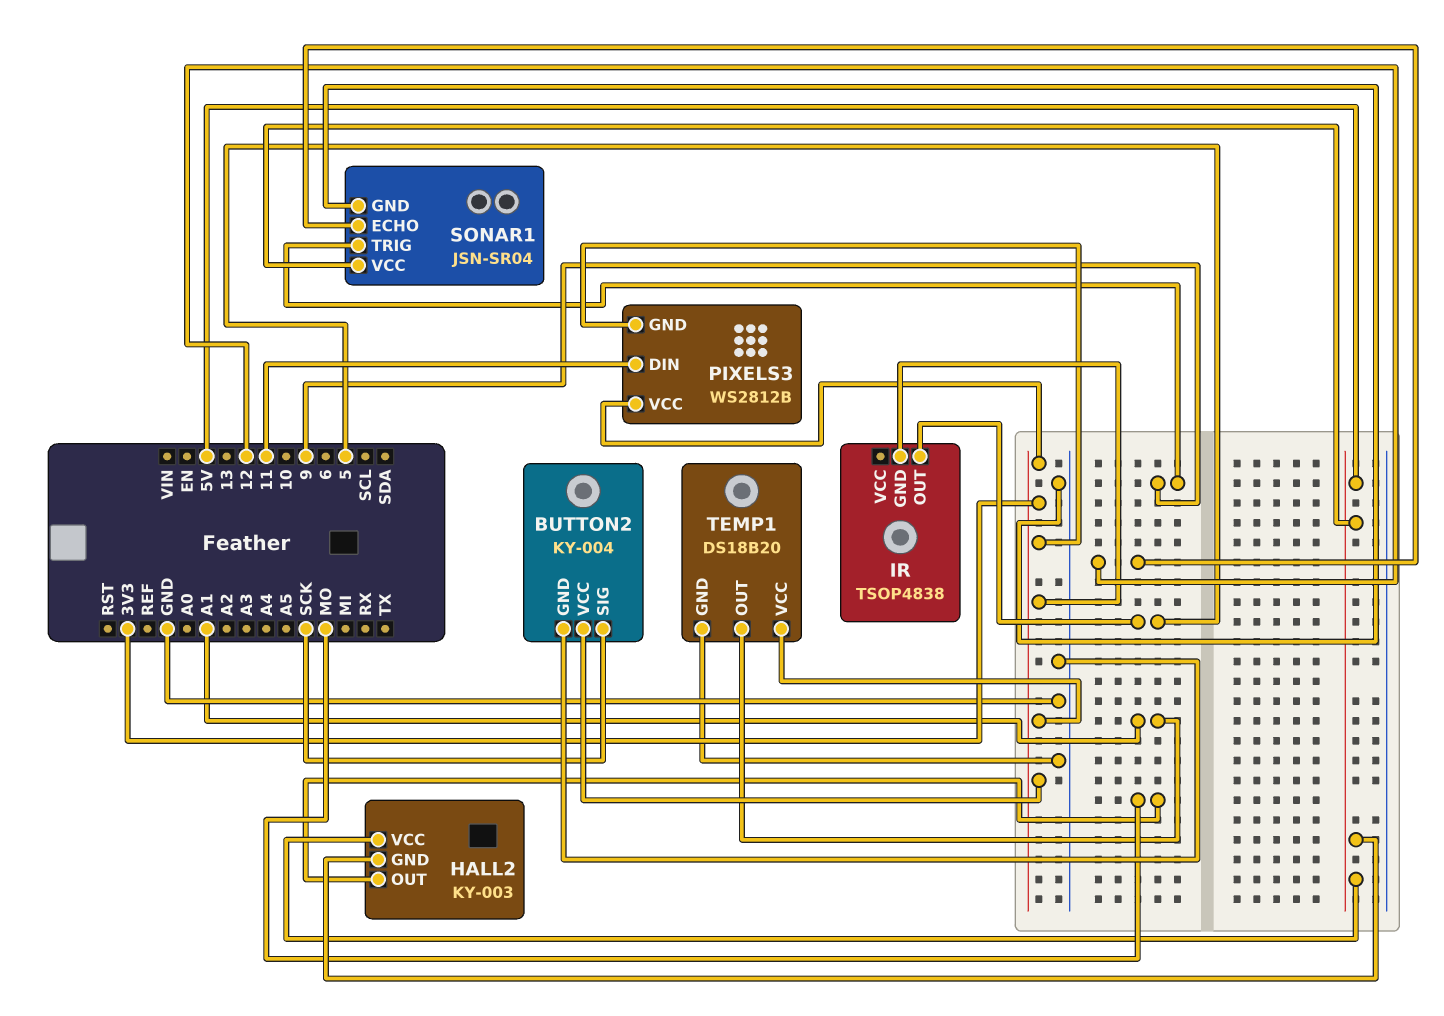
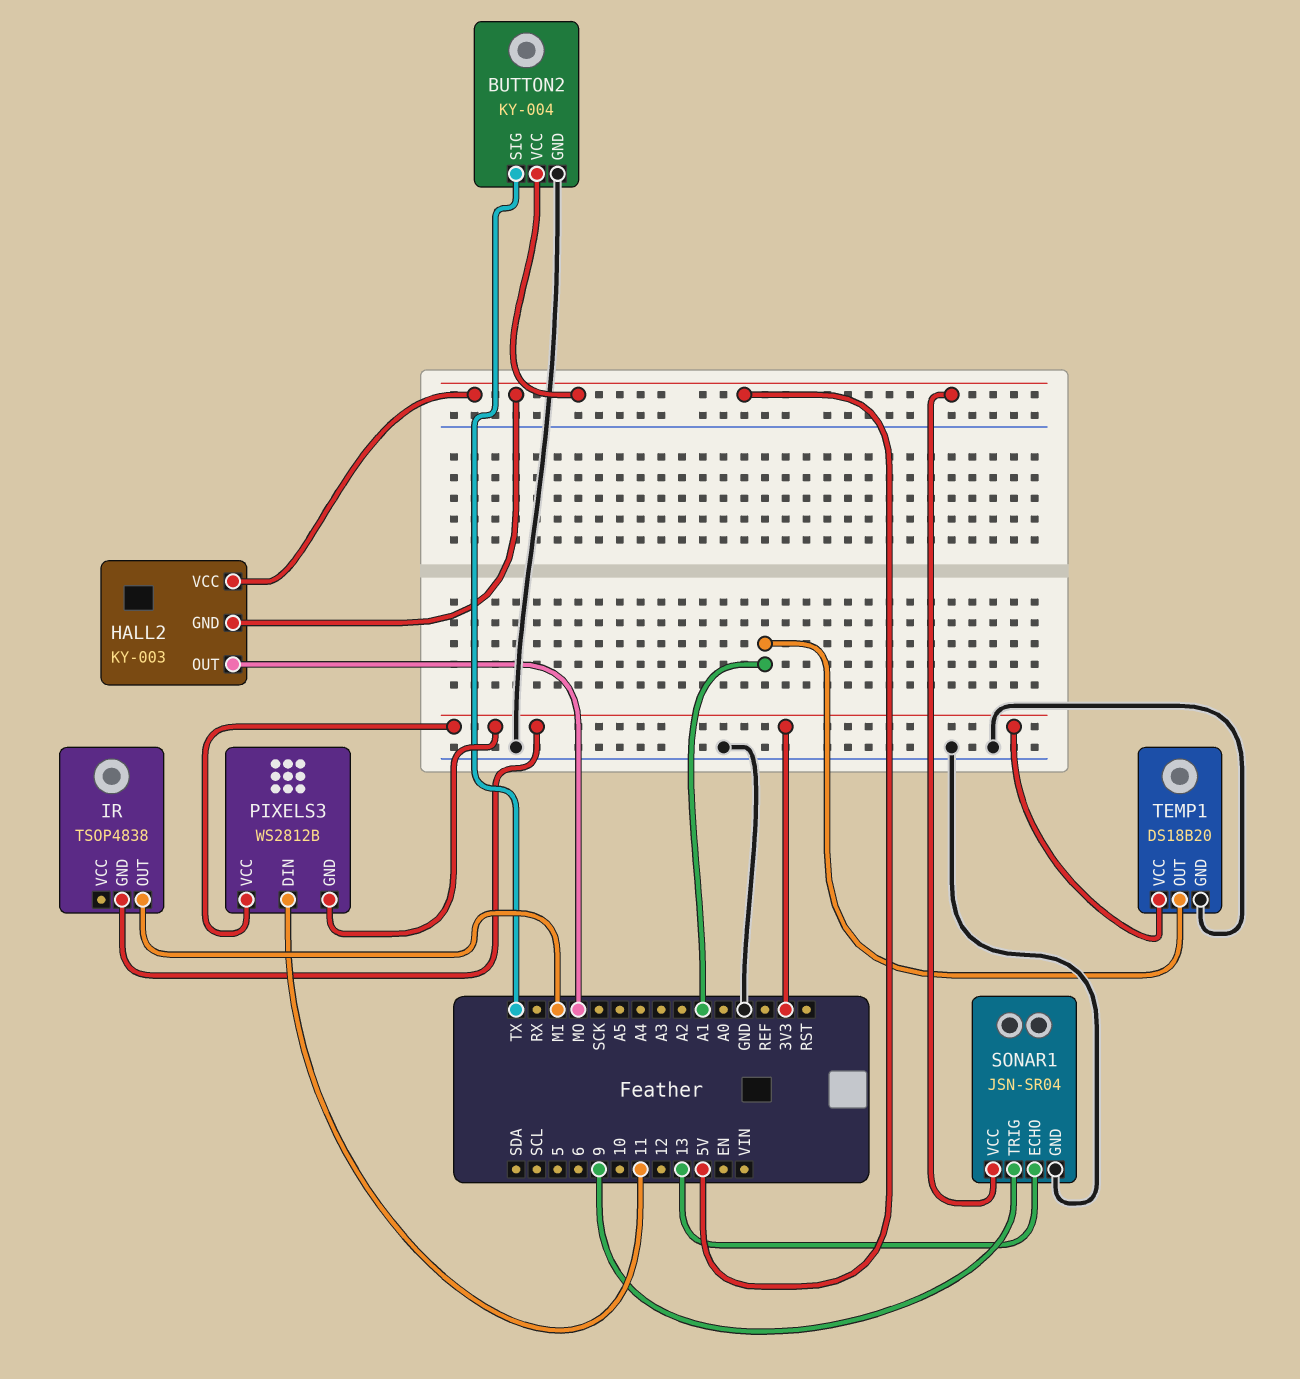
BUTTON2 pin SIG: SCK -> TX
BUTTON2 pin VCC: 3V3 -> 5V
IR pin OUT: 5 -> MI
SONAR1 pin ECHO: 12 -> 13

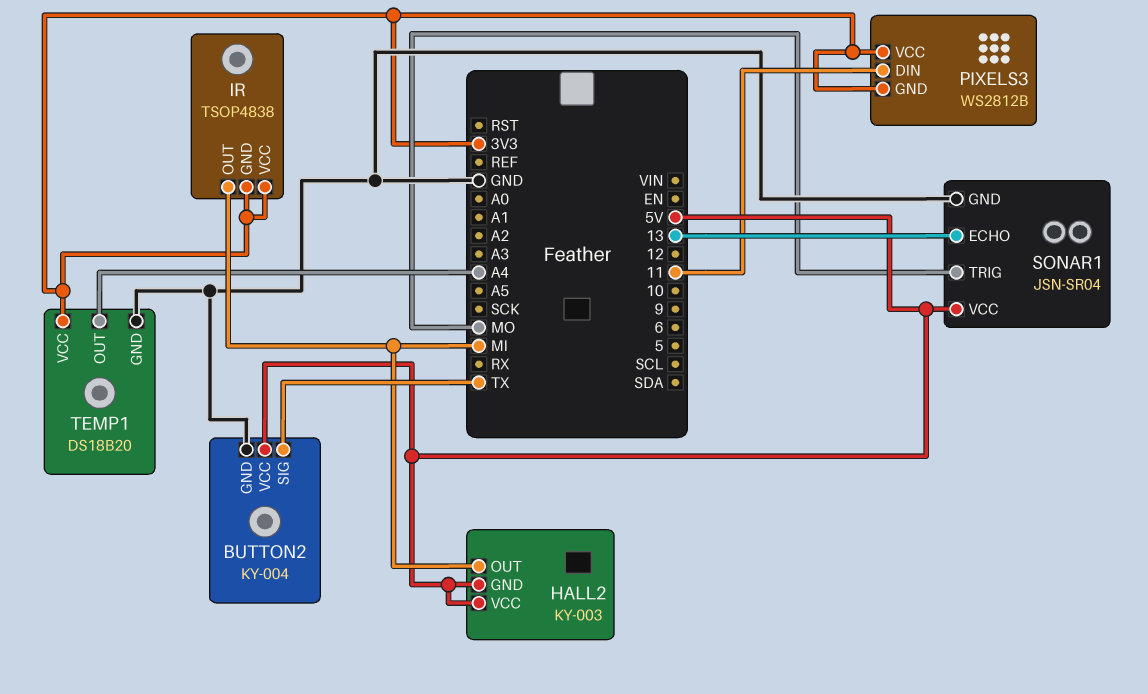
HALL2 pin OUT: MO -> MI
IR pin VCC: none -> 3V3
SONAR1 pin TRIG: 9 -> MO
TEMP1 pin OUT: A1 -> A4

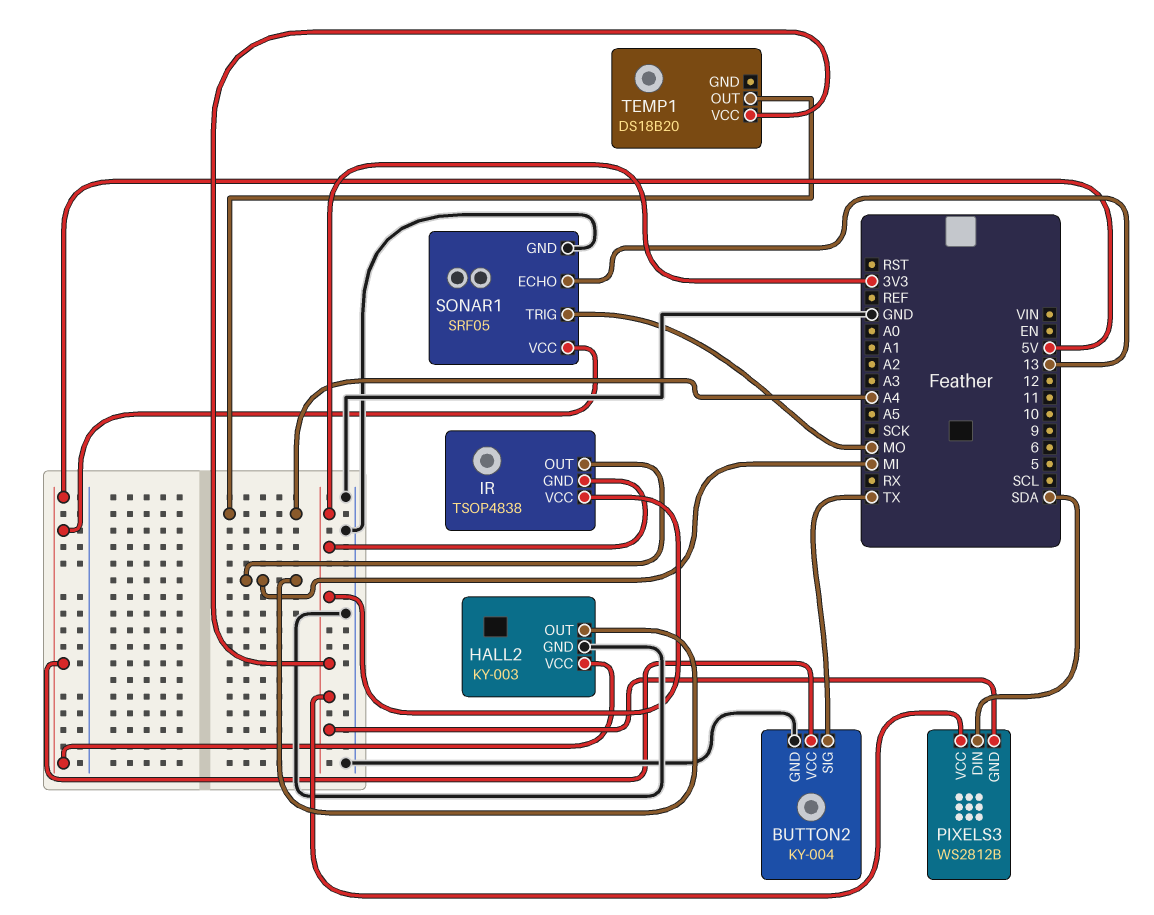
HALL2 pin GND: 5V -> GND
PIXELS3 pin DIN: 11 -> SDA
SONAR1: JSN-SR04 -> SRF05
TEMP1 pin GND: GND -> none

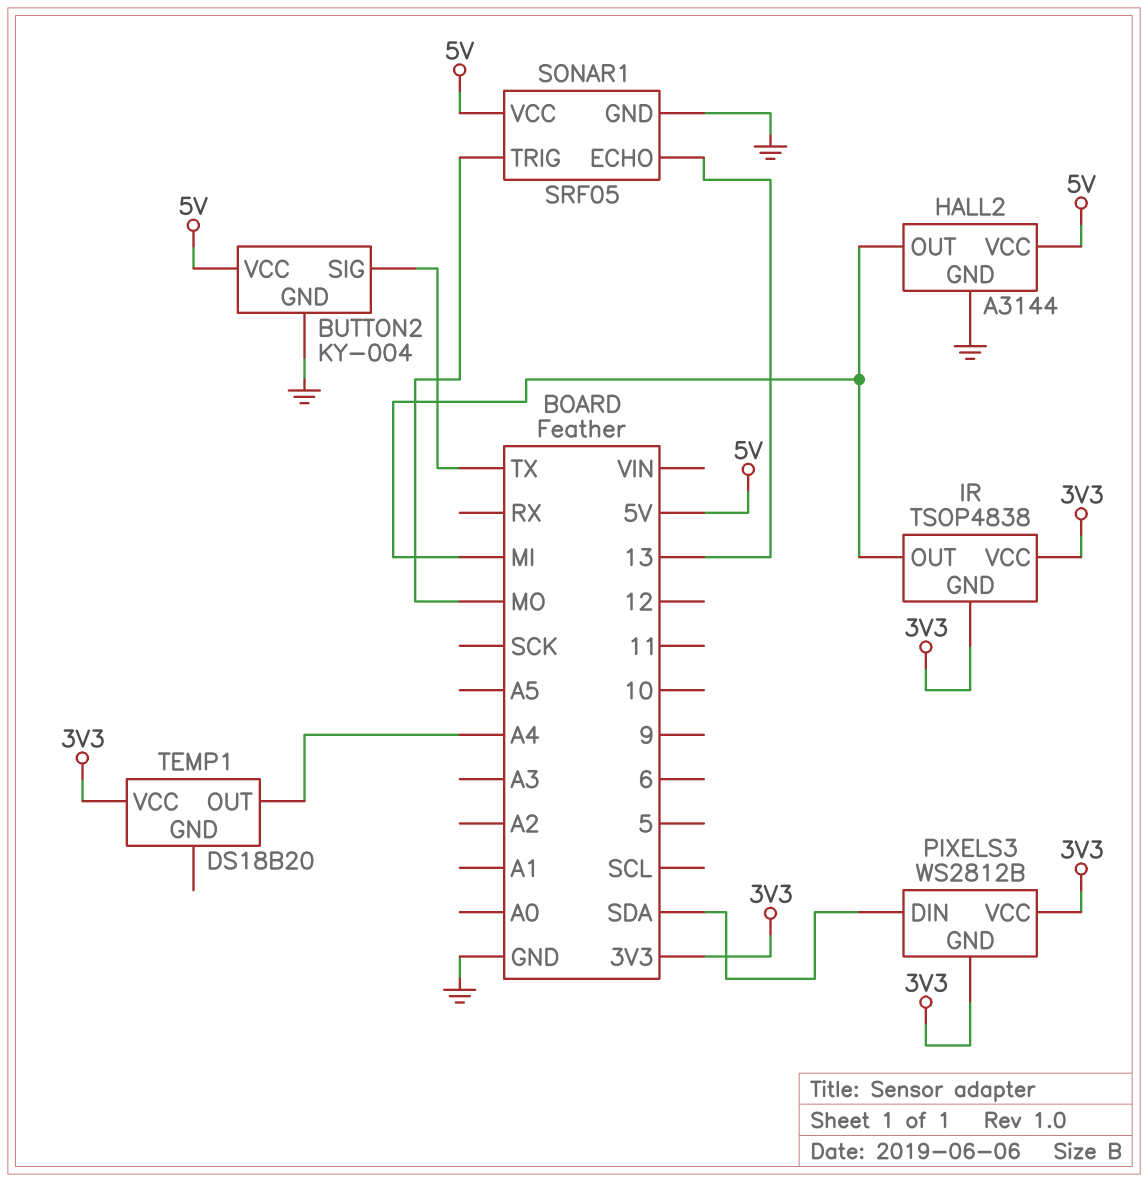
HALL2: KY-003 -> A3144

